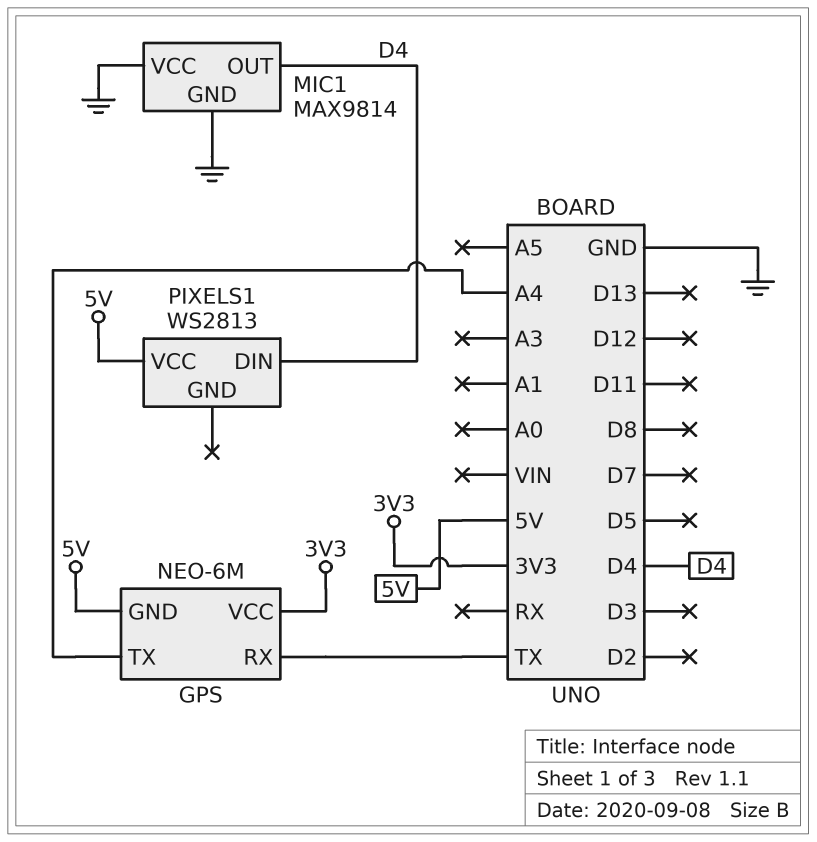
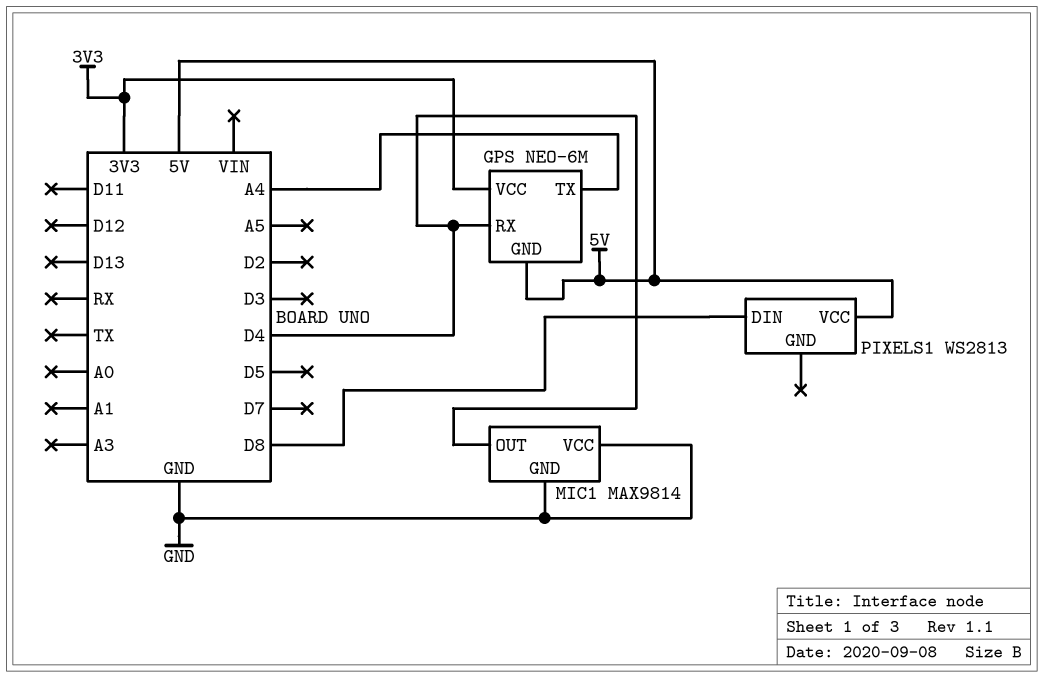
GPS pin RX: TX -> D4
PIXELS1 pin DIN: D4 -> D8

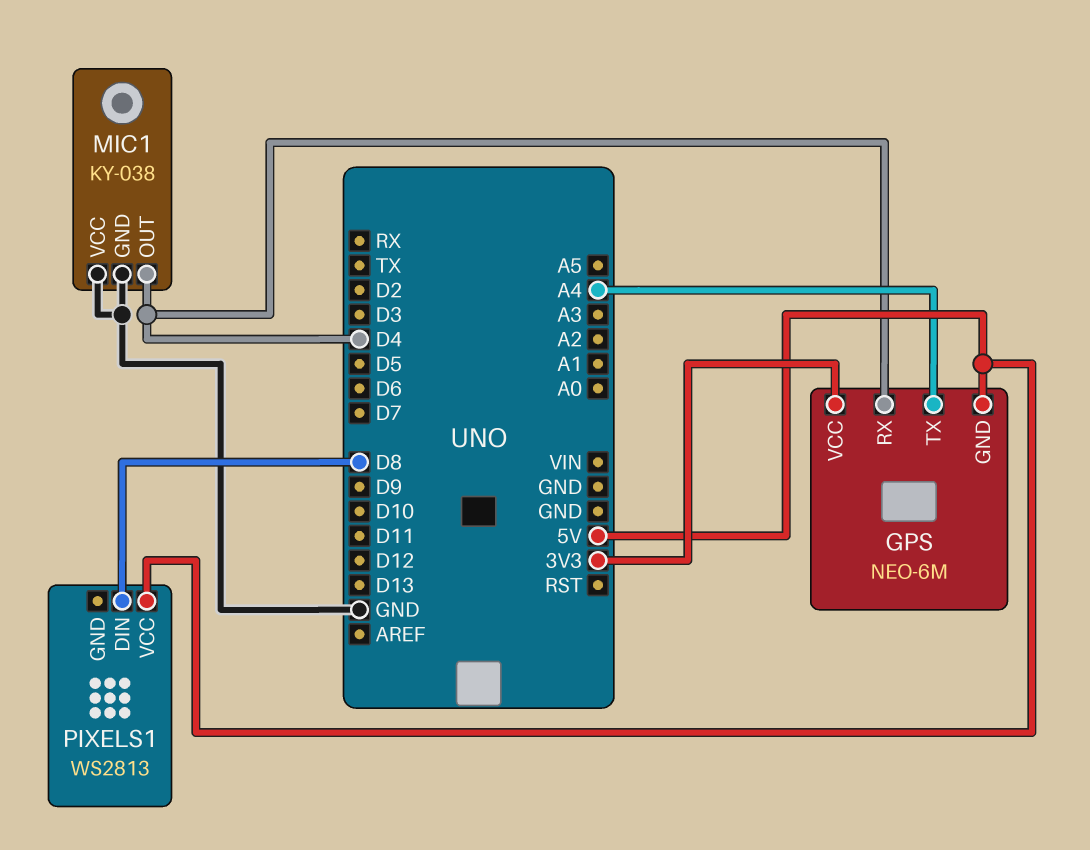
MIC1: MAX9814 -> KY-038

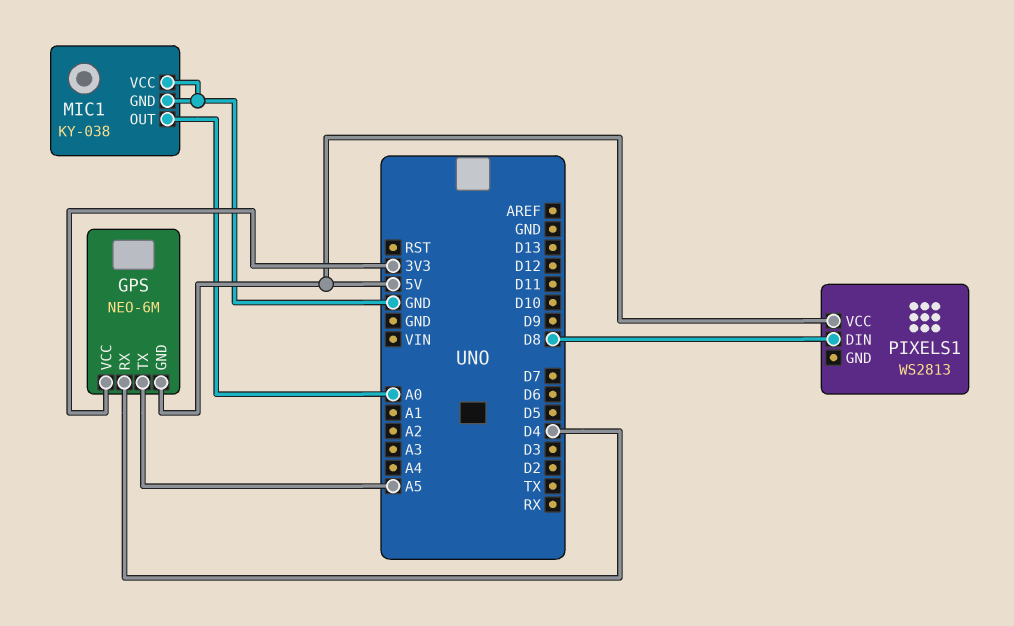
GPS pin TX: A4 -> A5
MIC1 pin OUT: D4 -> A0

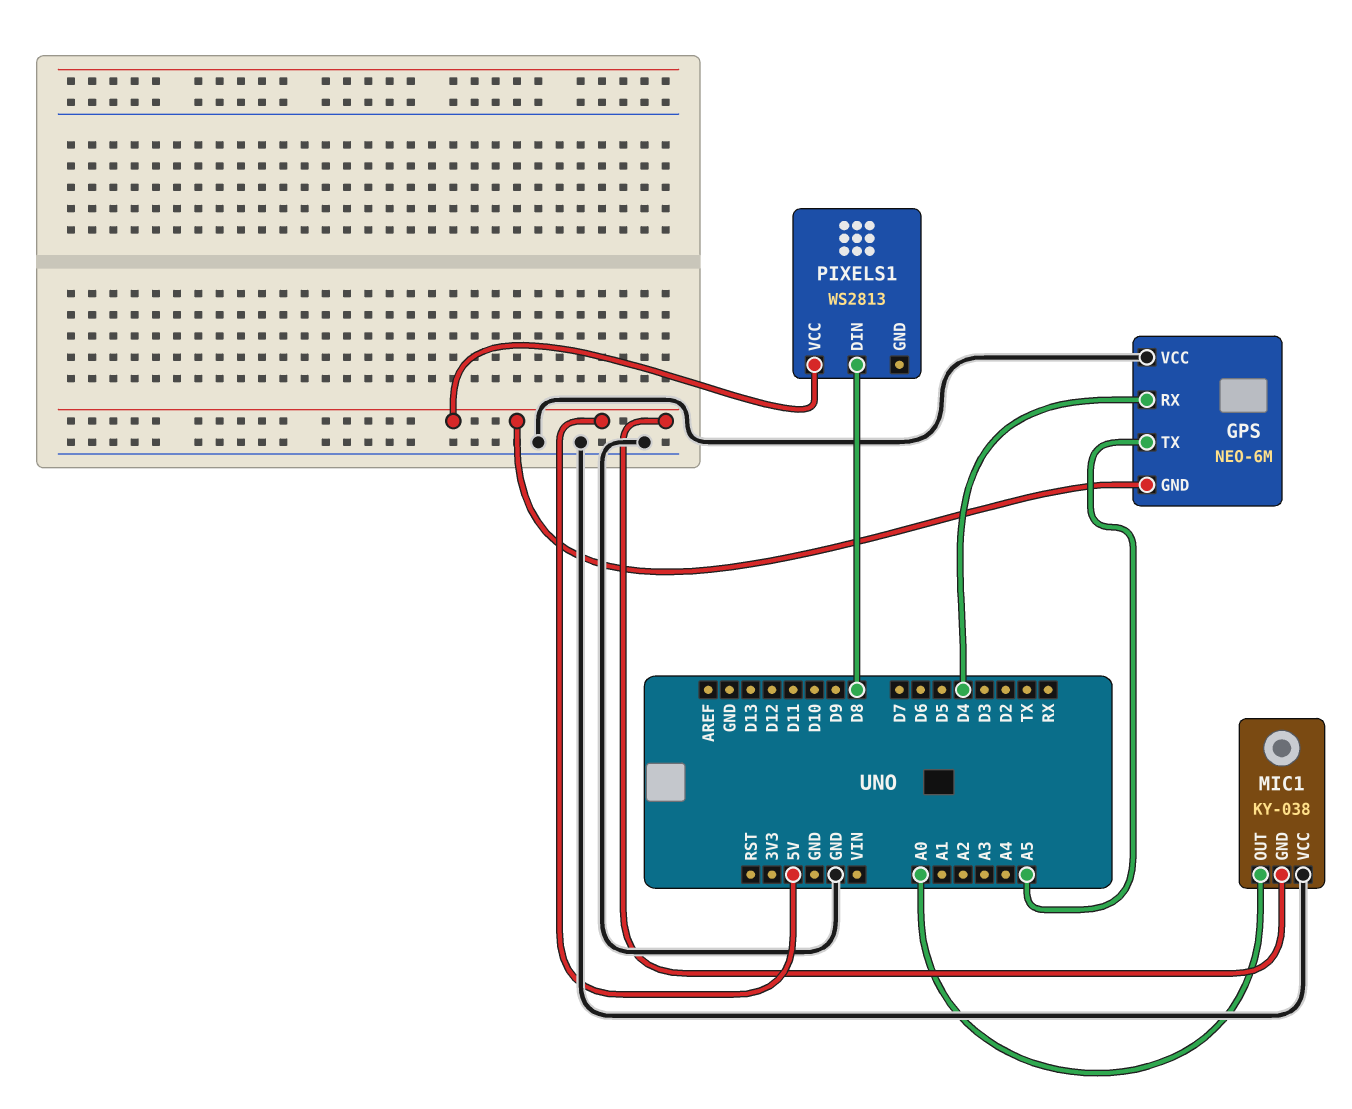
GPS pin VCC: 3V3 -> GND
MIC1 pin GND: GND -> 5V

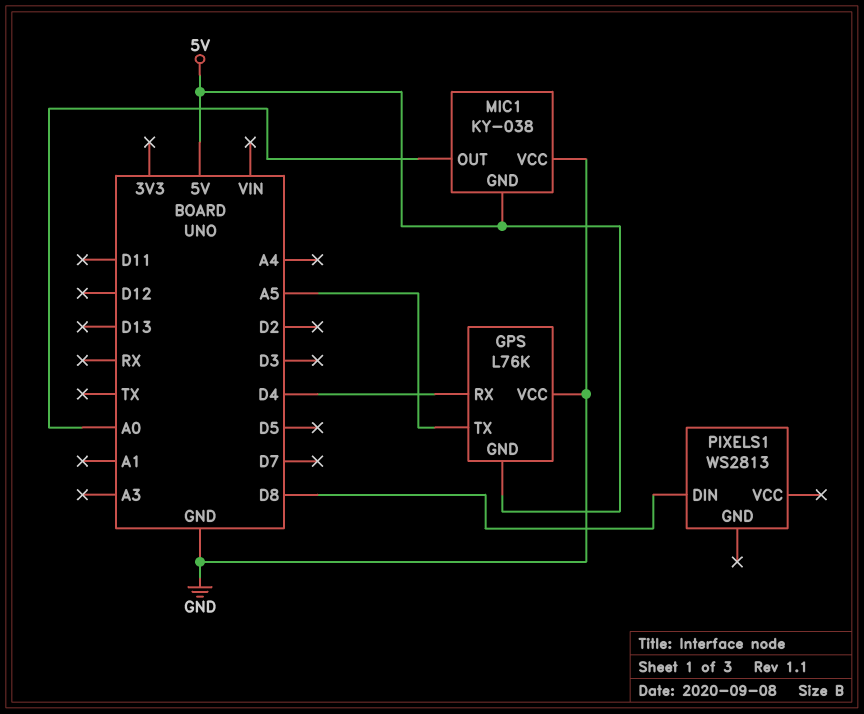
GPS: NEO-6M -> L76K
PIXELS1 pin VCC: 5V -> none

